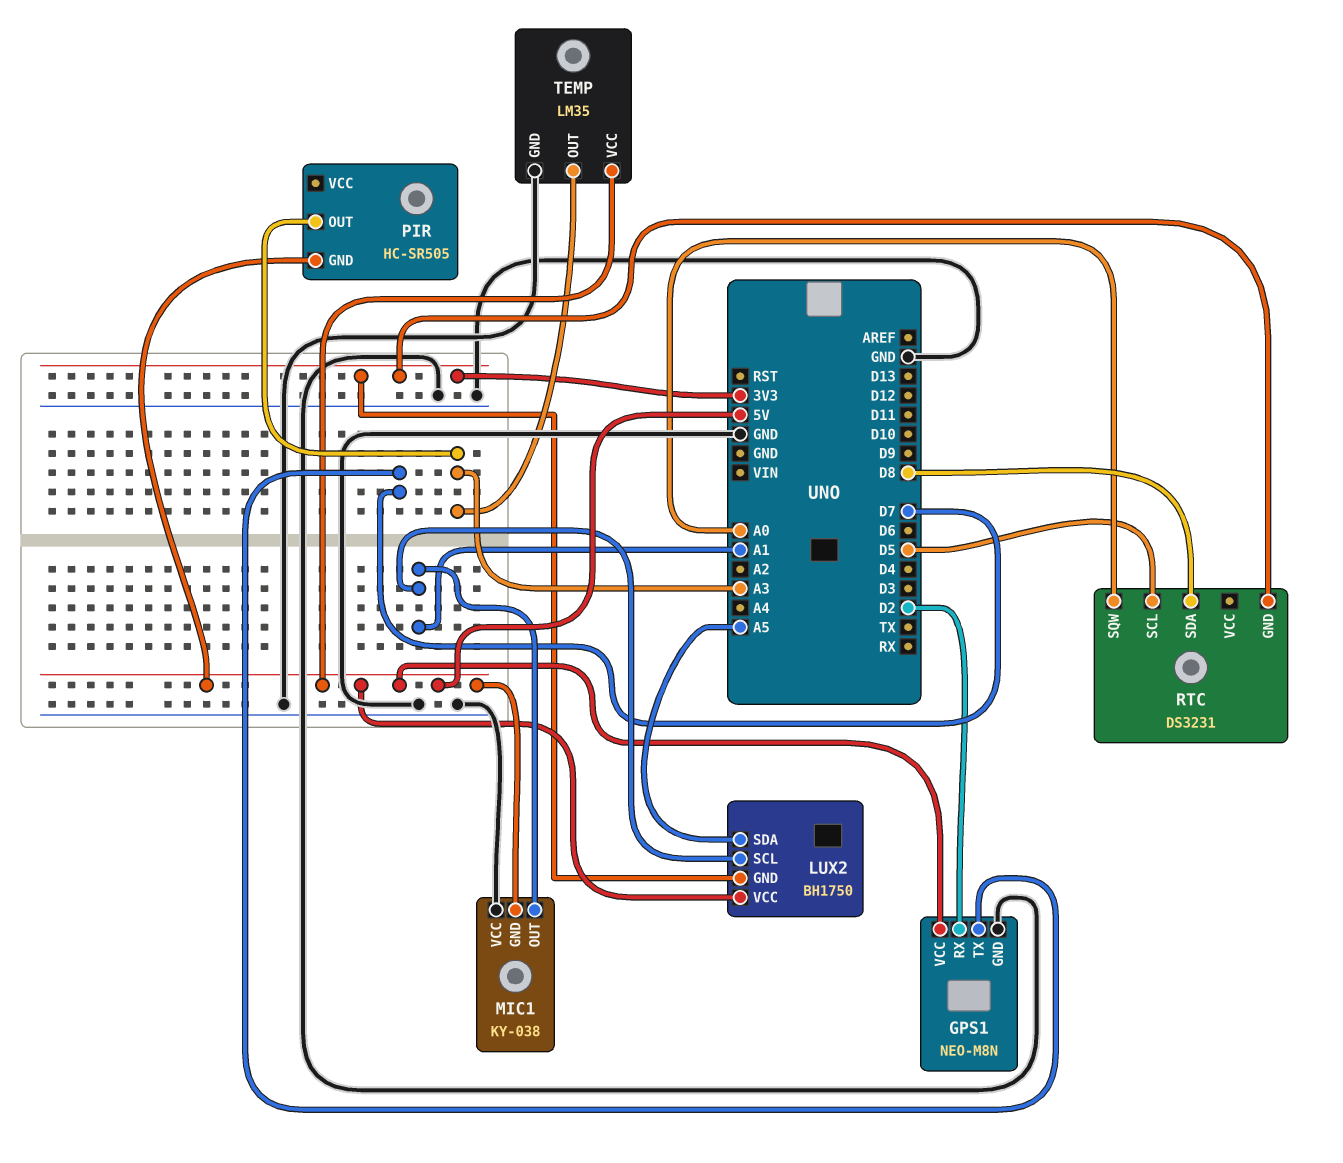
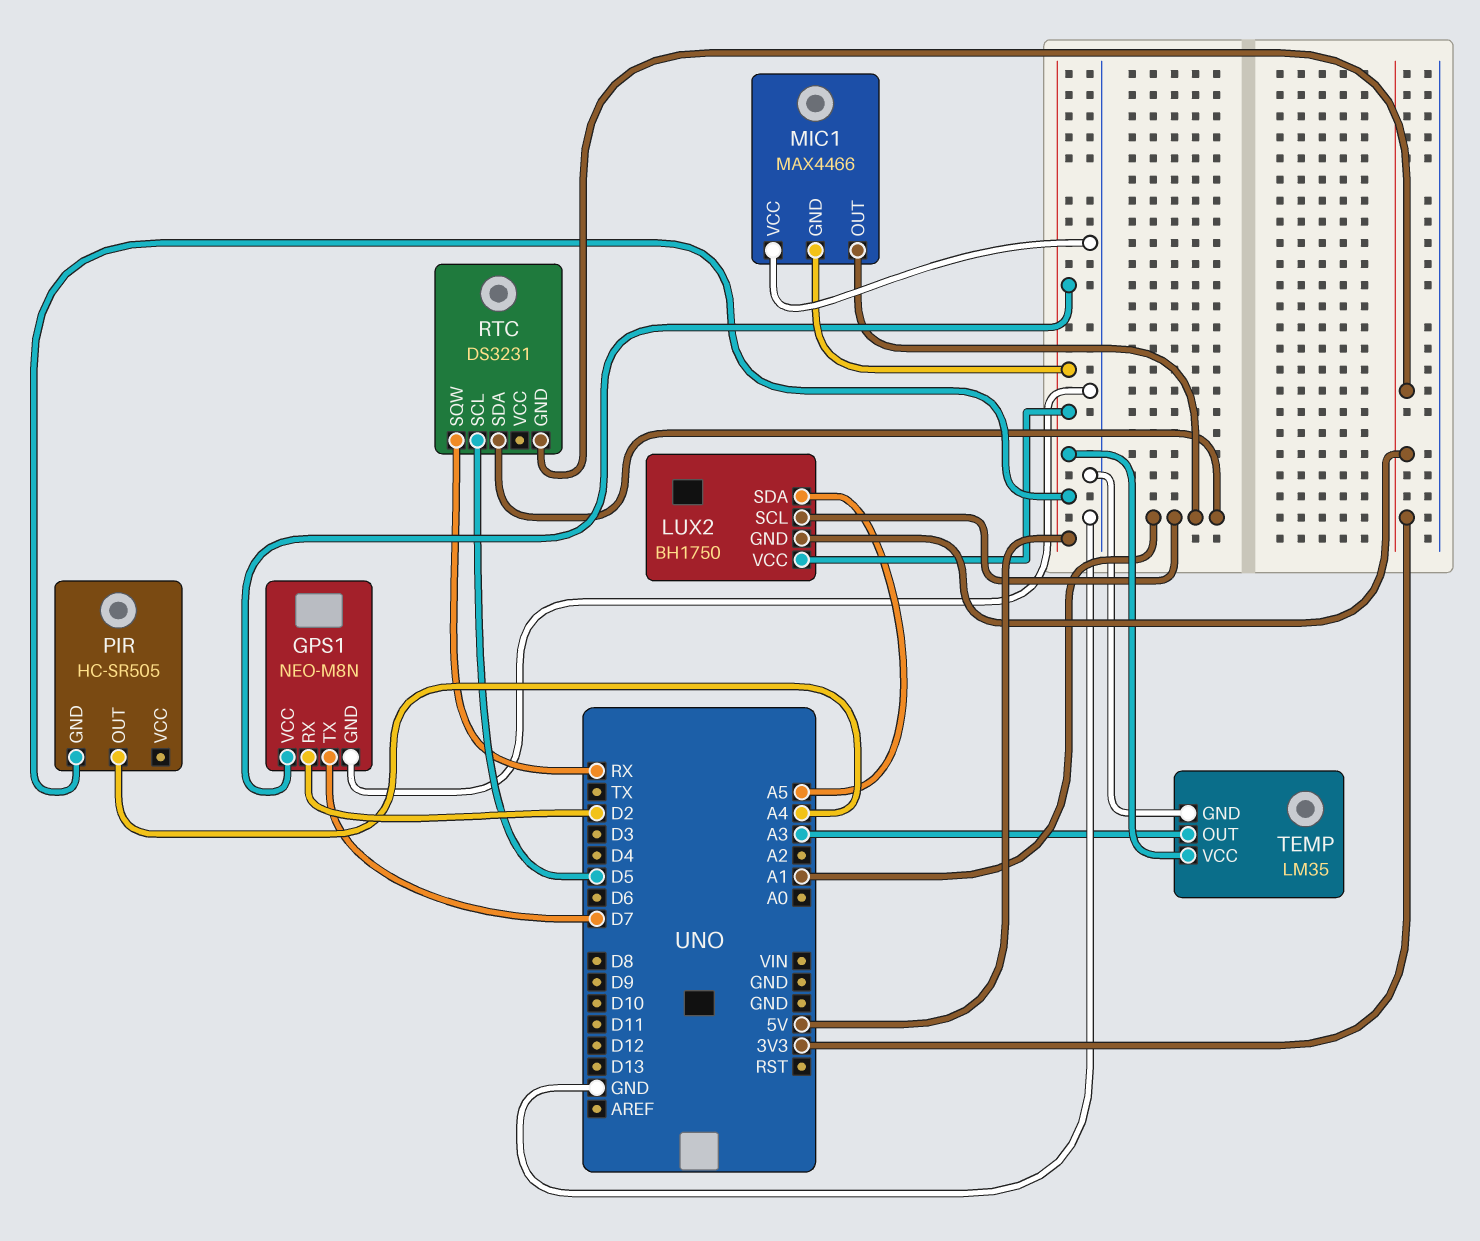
MIC1: KY-038 -> MAX4466
PIR pin OUT: A3 -> A4
RTC pin SDA: D8 -> A1
RTC pin SQW: A0 -> RX

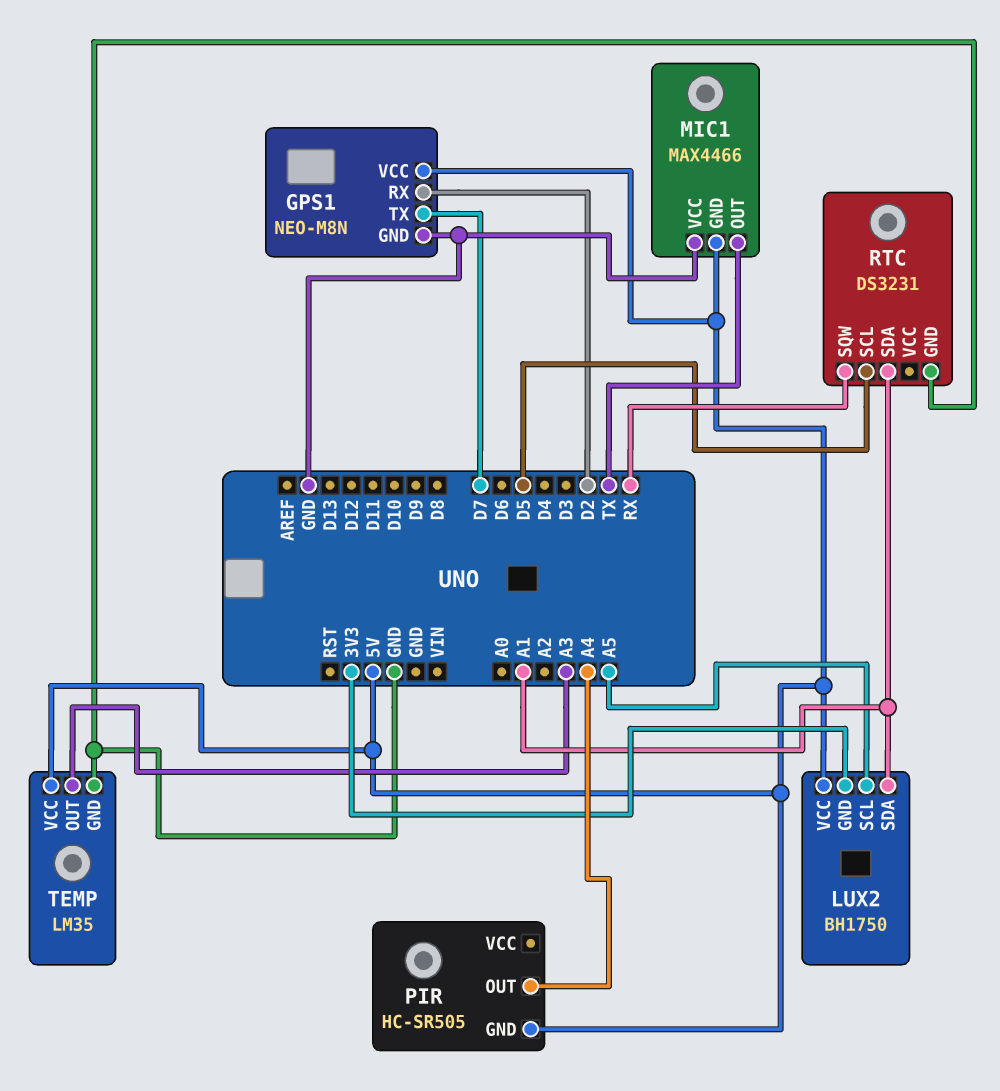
LUX2 pin SCL: A1 -> A5
LUX2 pin SDA: A5 -> A1
MIC1 pin OUT: A1 -> TX
RTC pin GND: 3V3 -> GND

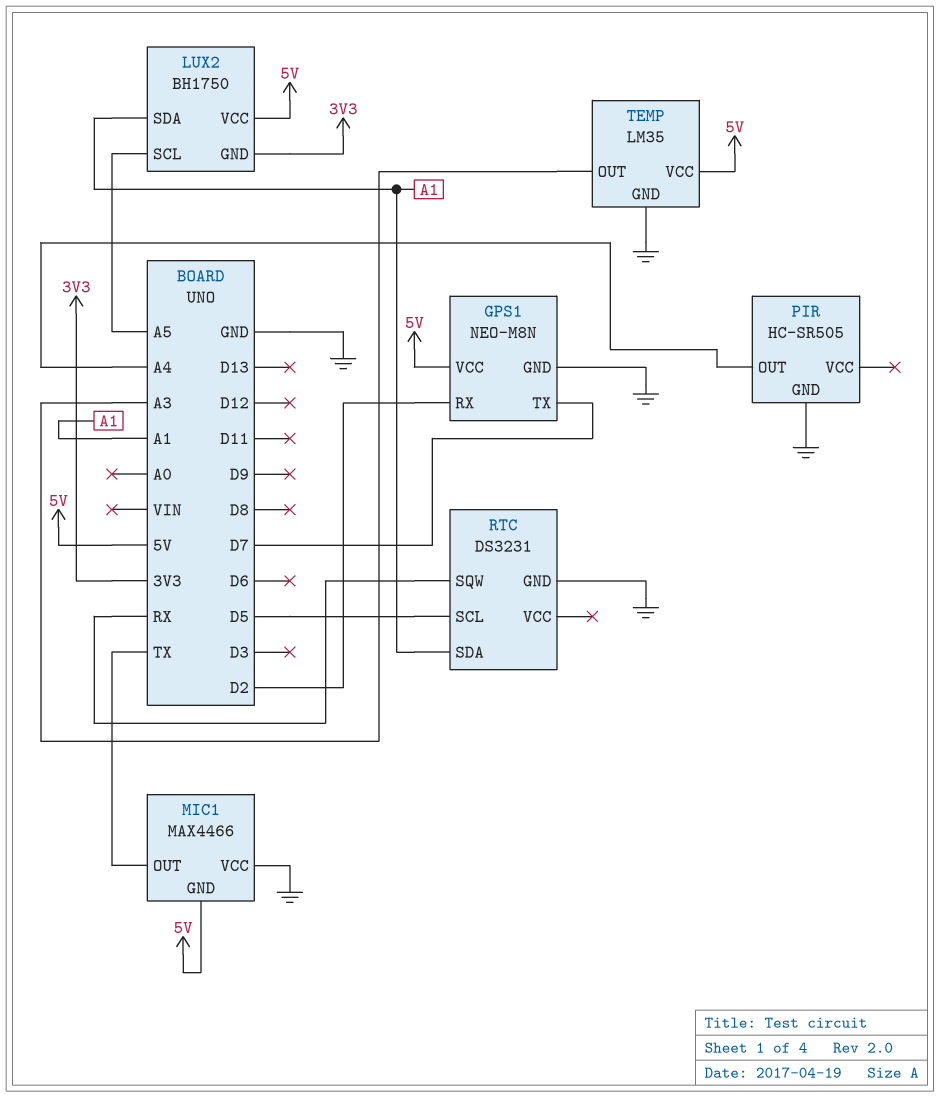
PIR pin GND: 5V -> GND

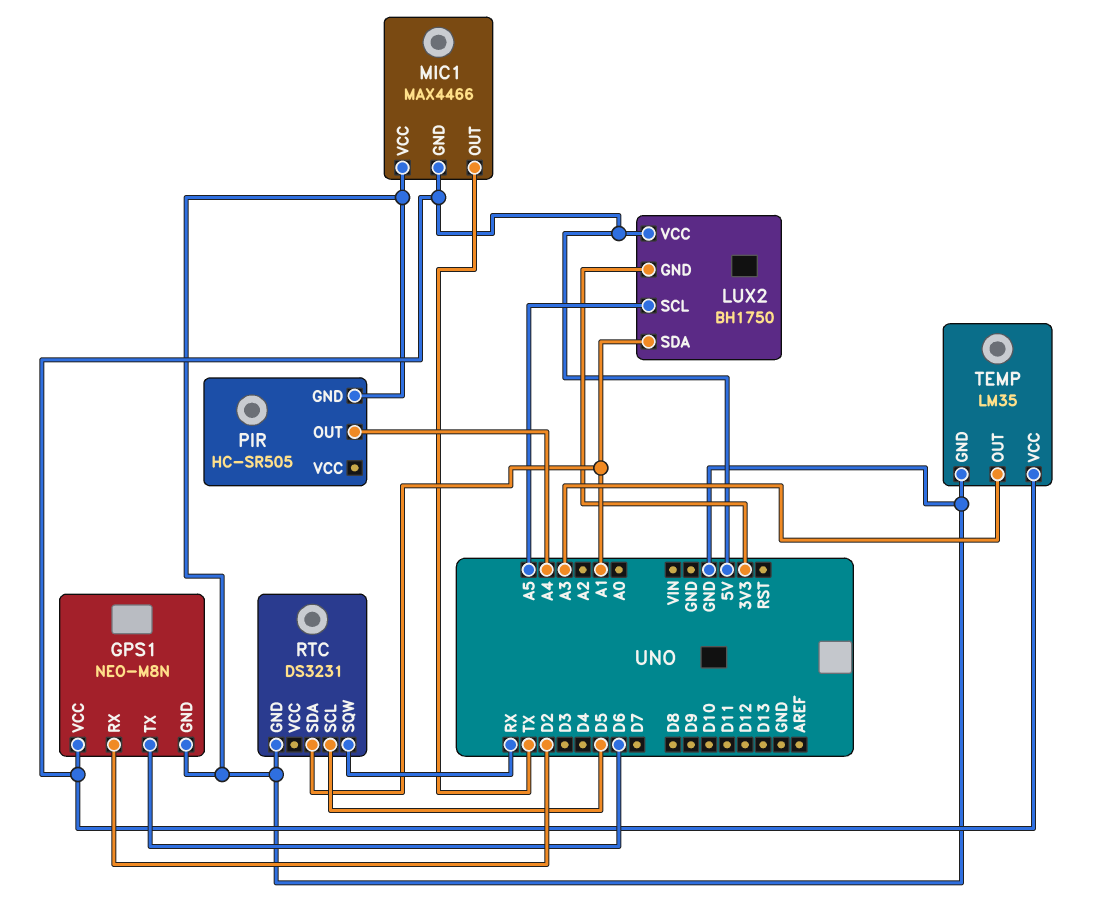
GPS1 pin TX: D7 -> D6

